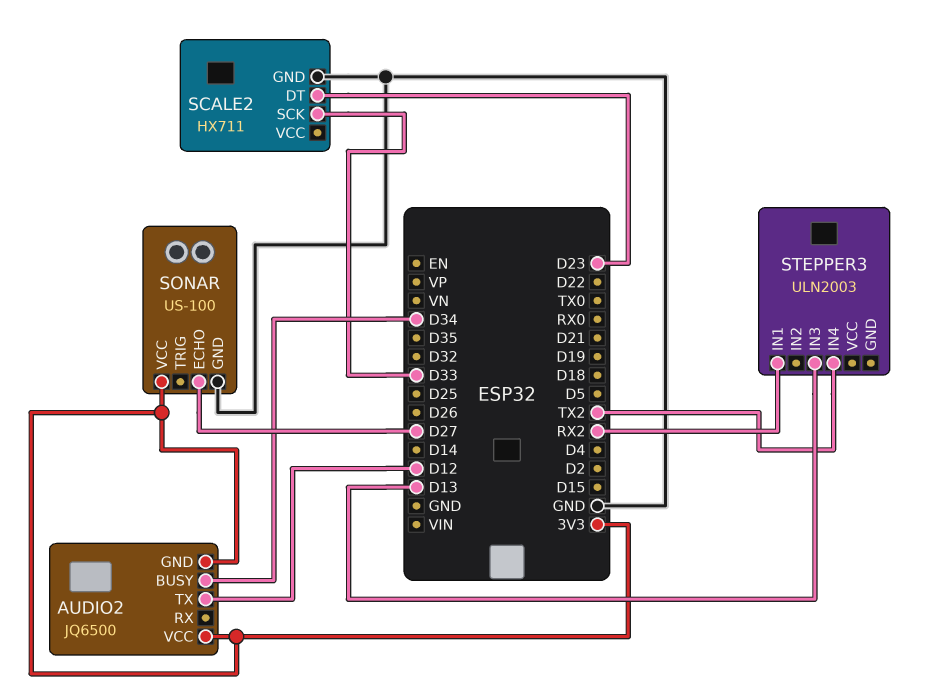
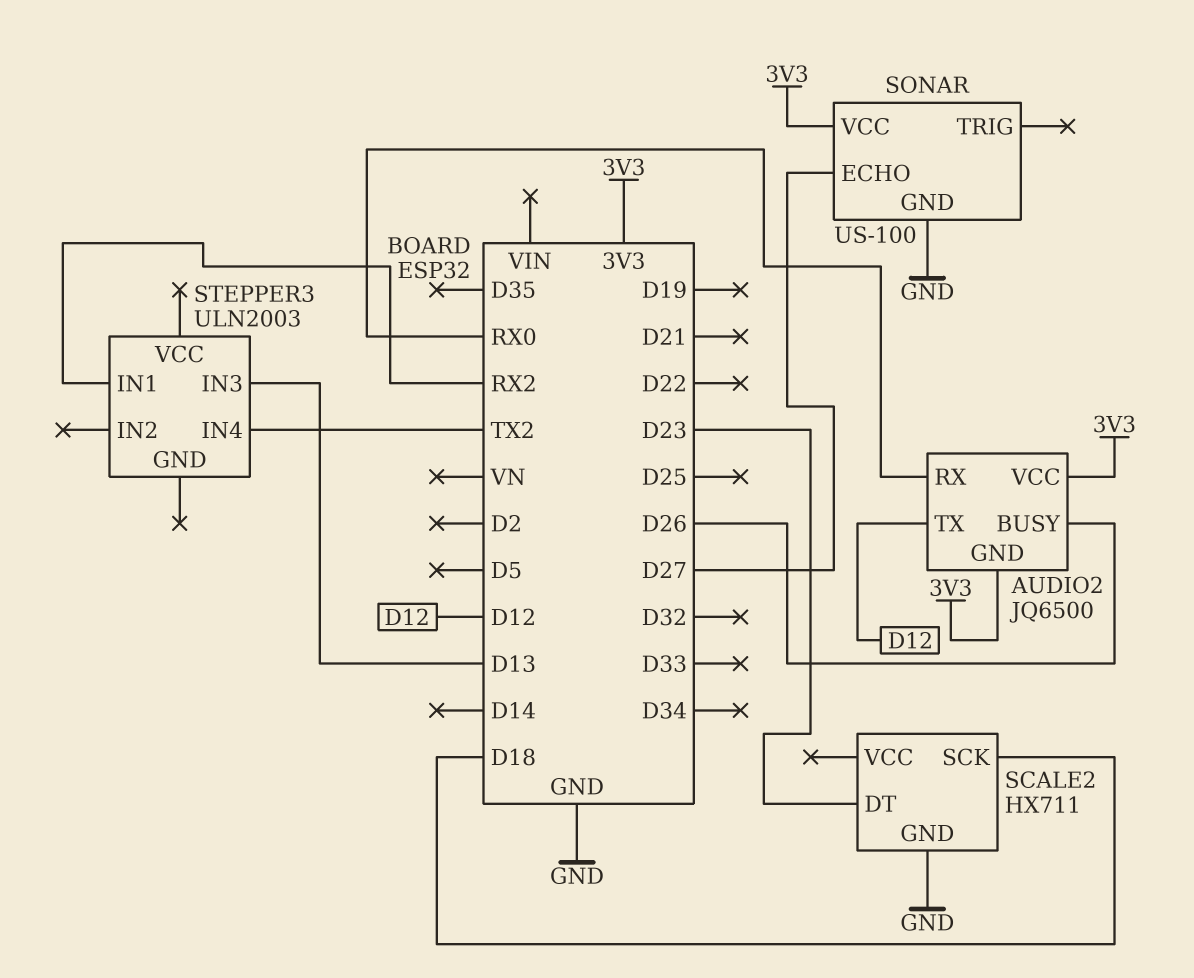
AUDIO2 pin BUSY: D34 -> D26
AUDIO2 pin RX: none -> RX0
SCALE2 pin SCK: D33 -> D18

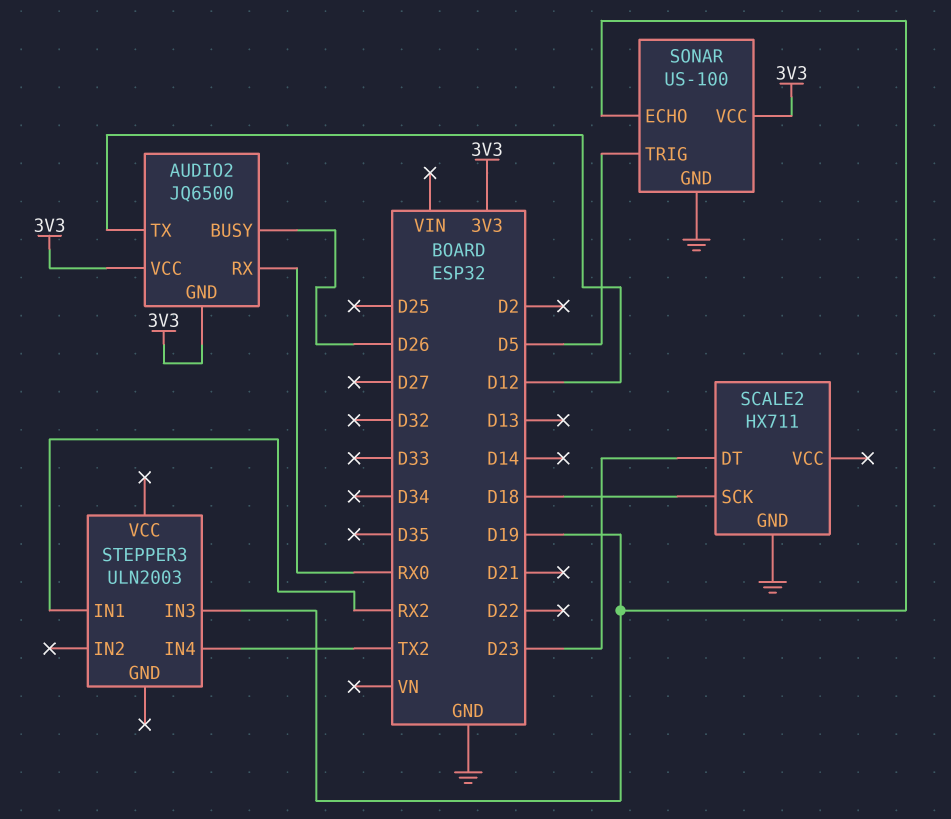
SONAR pin ECHO: D27 -> D19
SONAR pin TRIG: none -> D5
STEPPER3 pin IN3: D13 -> D19

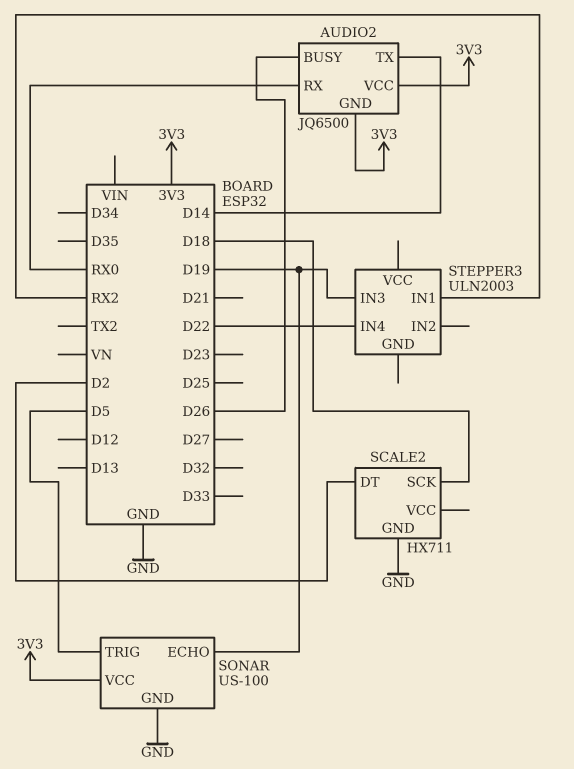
AUDIO2 pin TX: D12 -> D14
SCALE2 pin DT: D23 -> D2
STEPPER3 pin IN4: TX2 -> D22

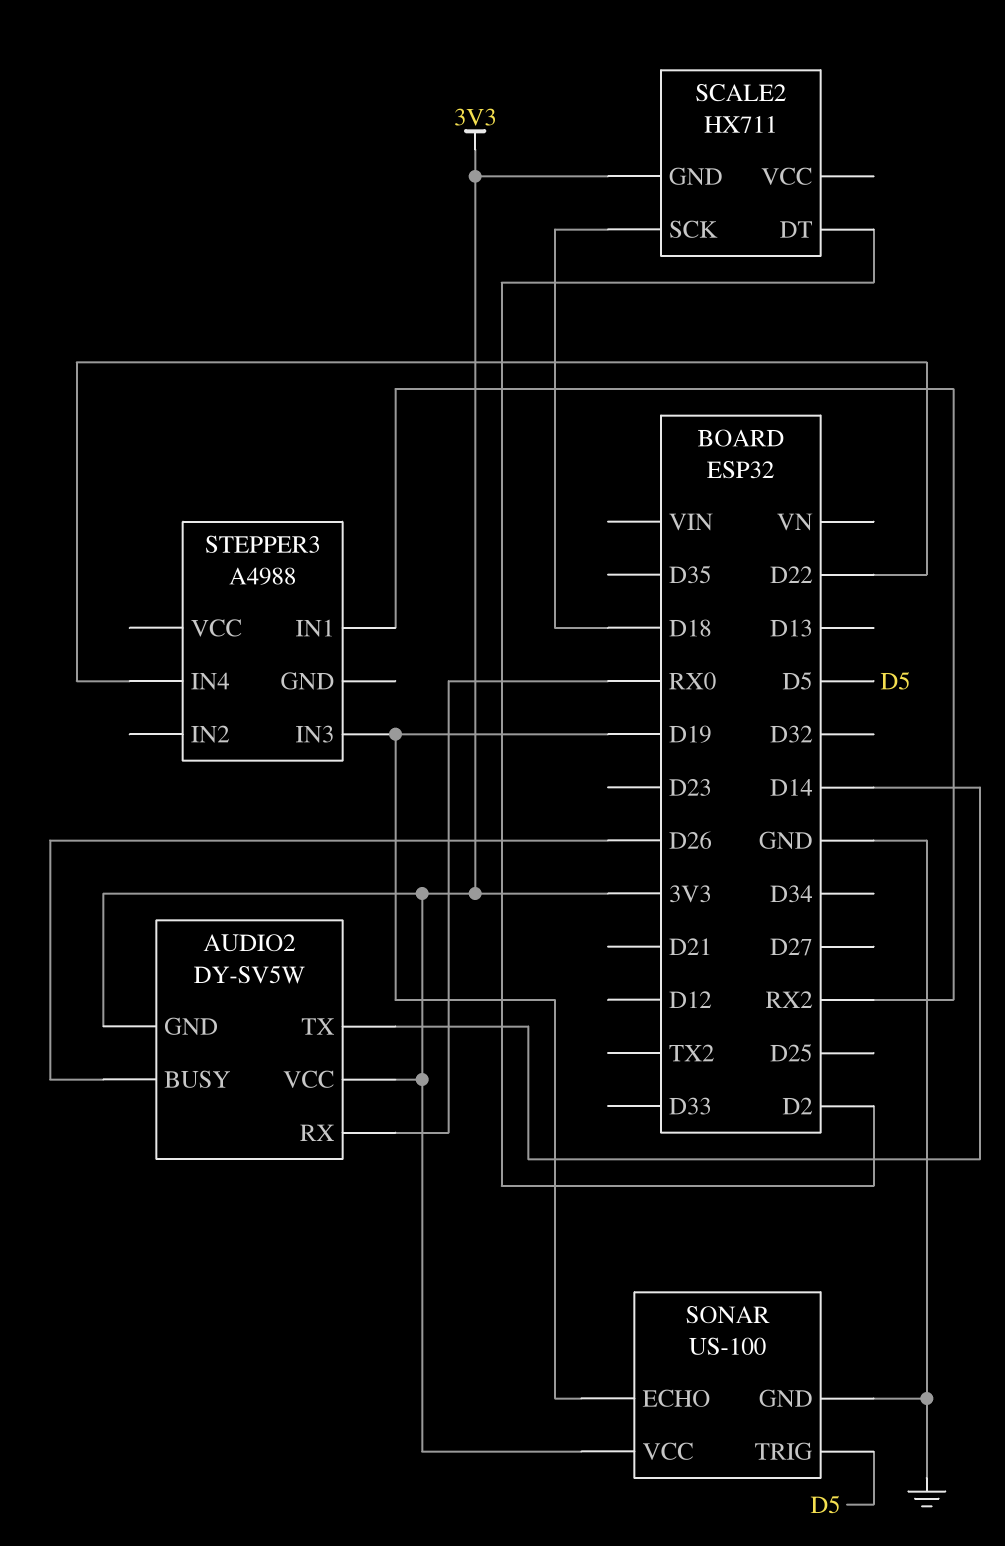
AUDIO2: JQ6500 -> DY-SV5W
SCALE2 pin GND: GND -> 3V3
STEPPER3: ULN2003 -> A4988

